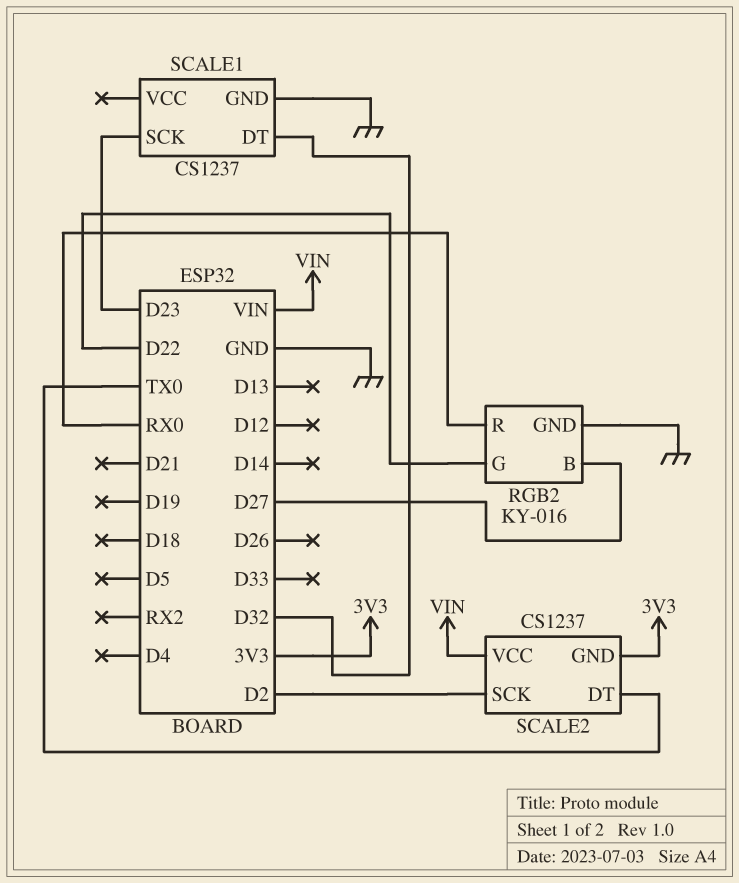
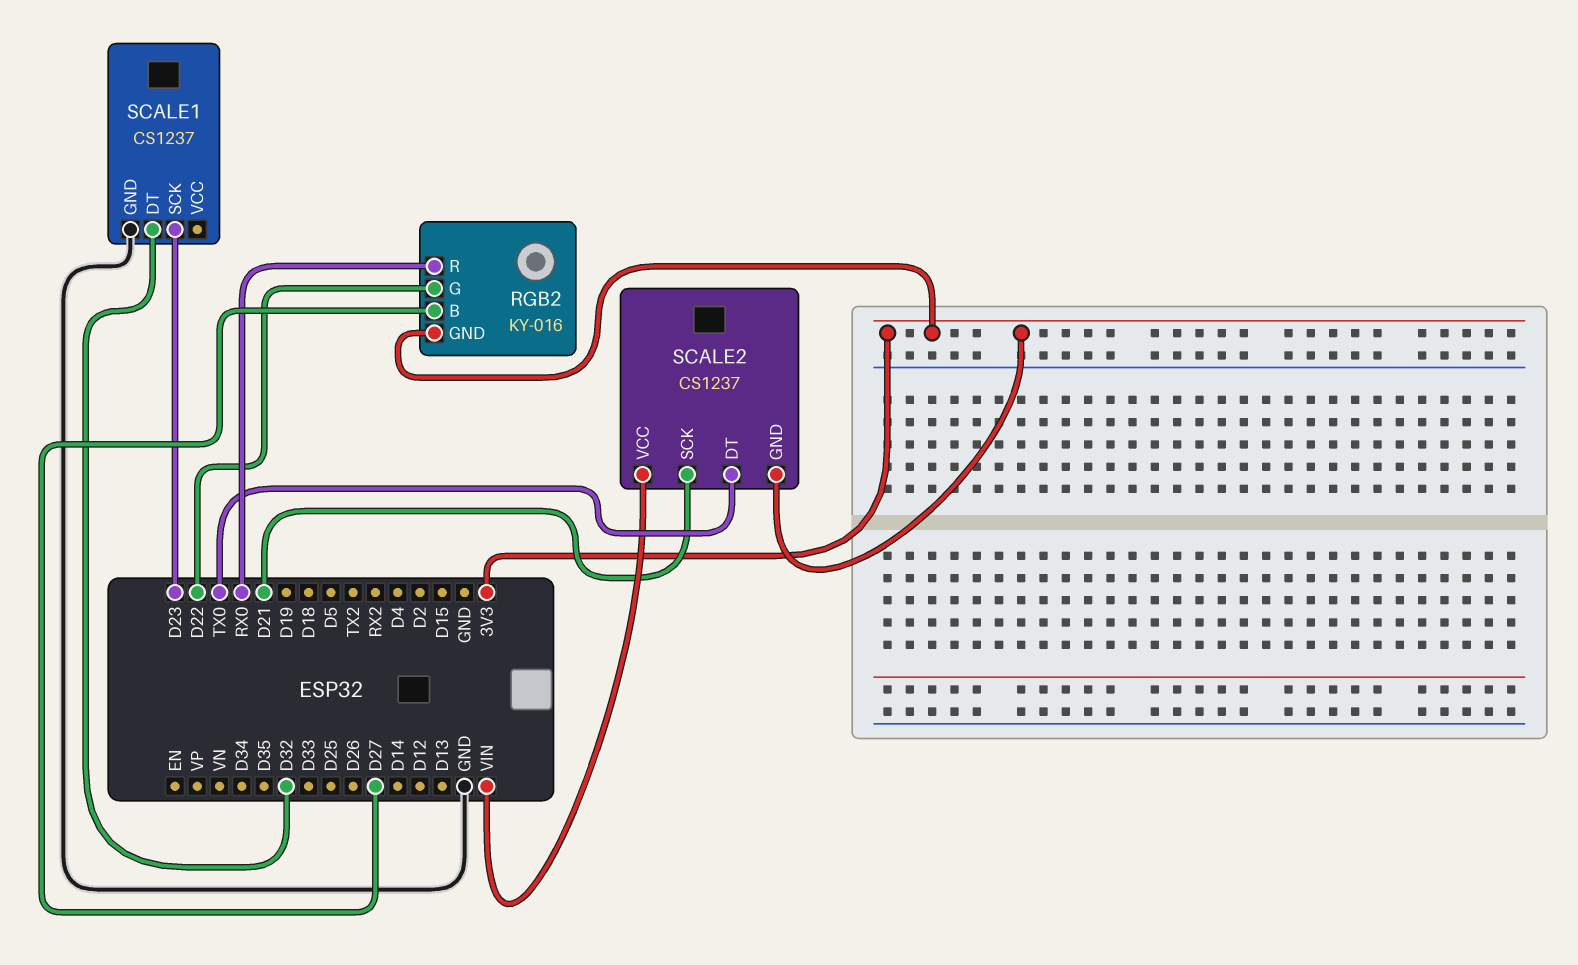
RGB2 pin GND: GND -> 3V3
SCALE2 pin SCK: D2 -> D21

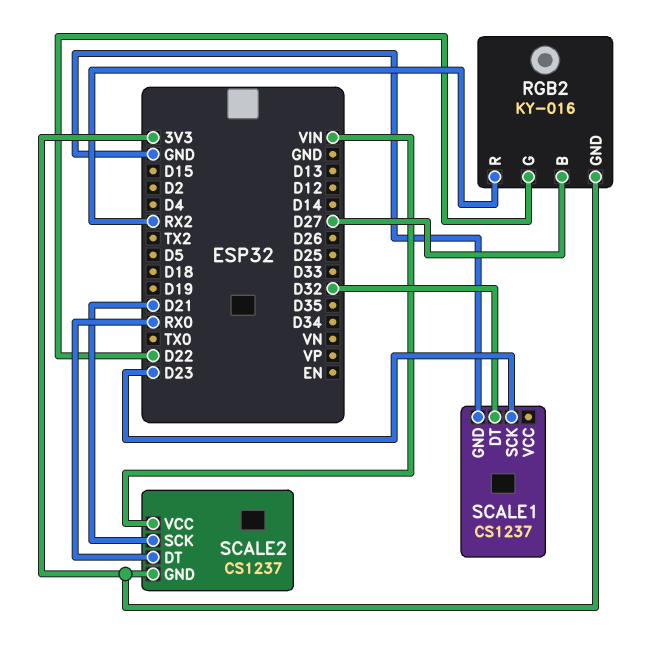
RGB2 pin R: RX0 -> RX2
SCALE2 pin DT: TX0 -> RX0

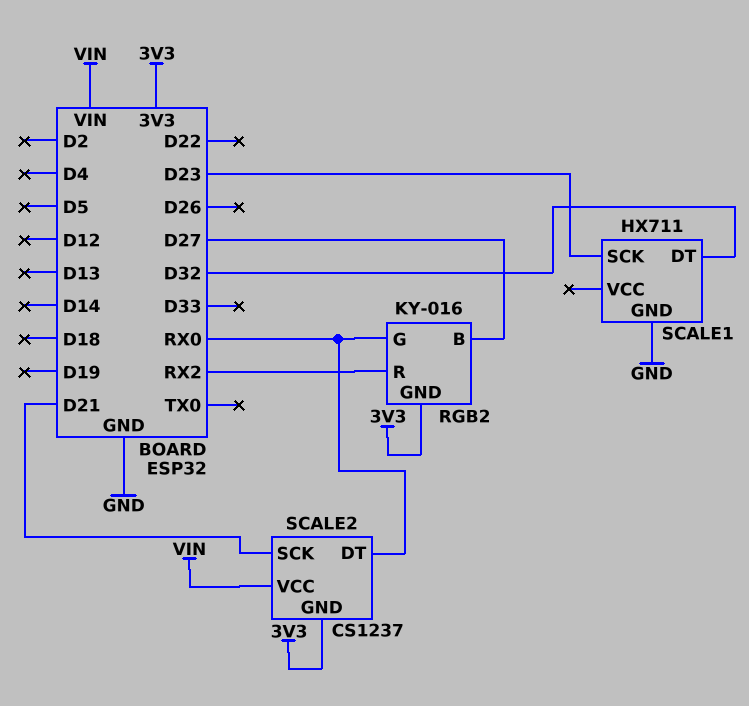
RGB2 pin G: D22 -> RX0
SCALE1: CS1237 -> HX711

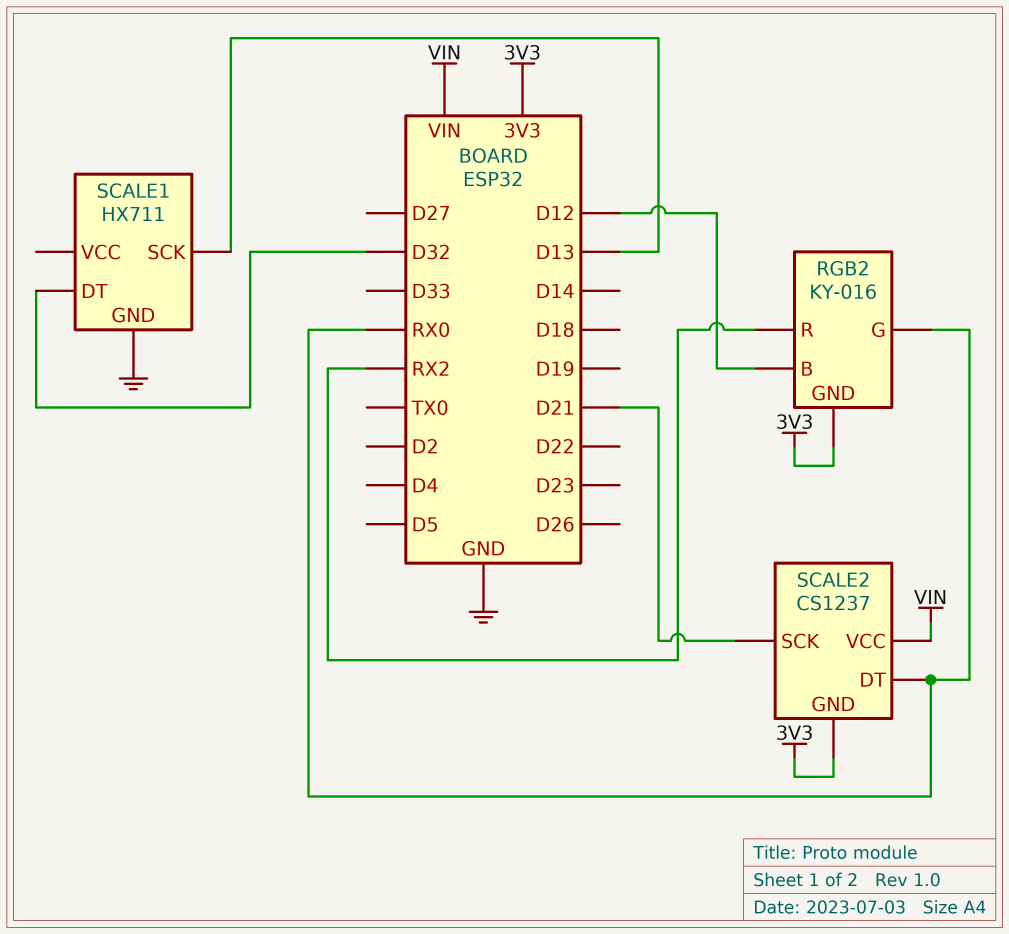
RGB2 pin B: D27 -> D12
SCALE1 pin SCK: D23 -> D13

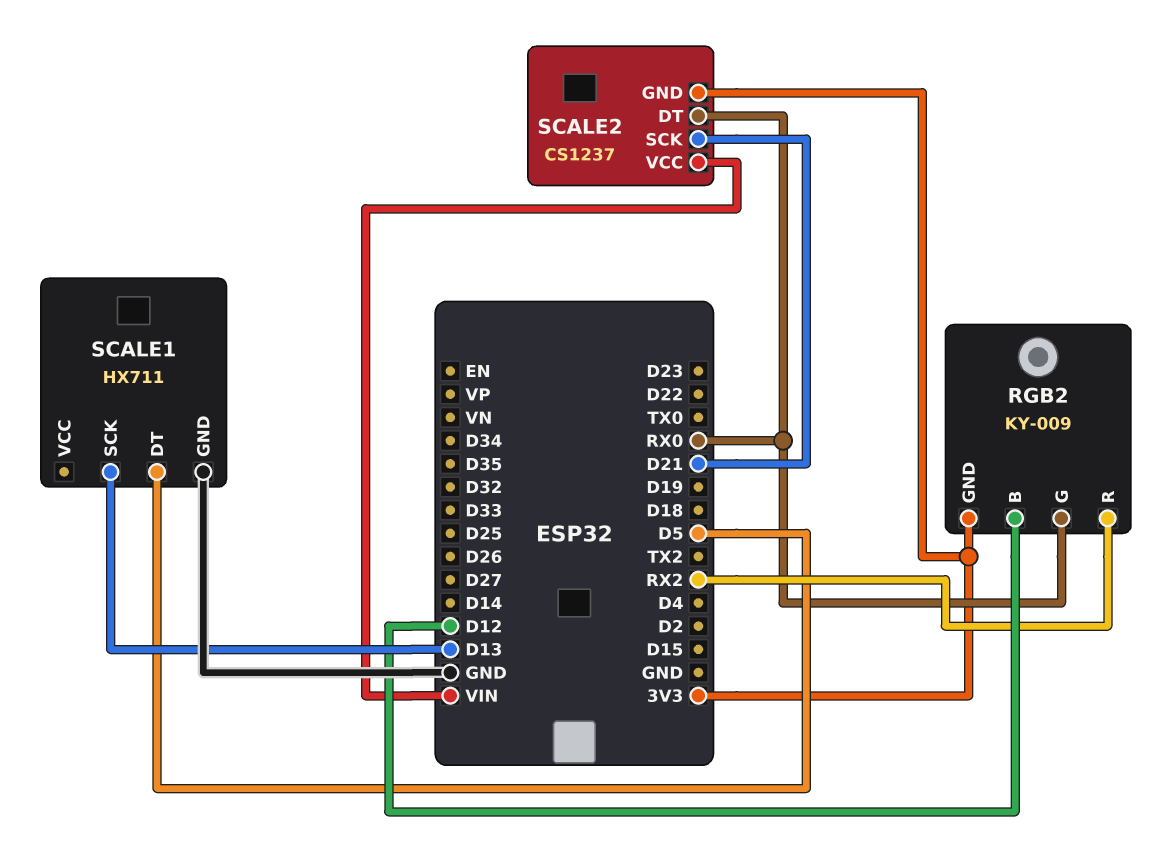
RGB2: KY-016 -> KY-009
SCALE1 pin DT: D32 -> D5

